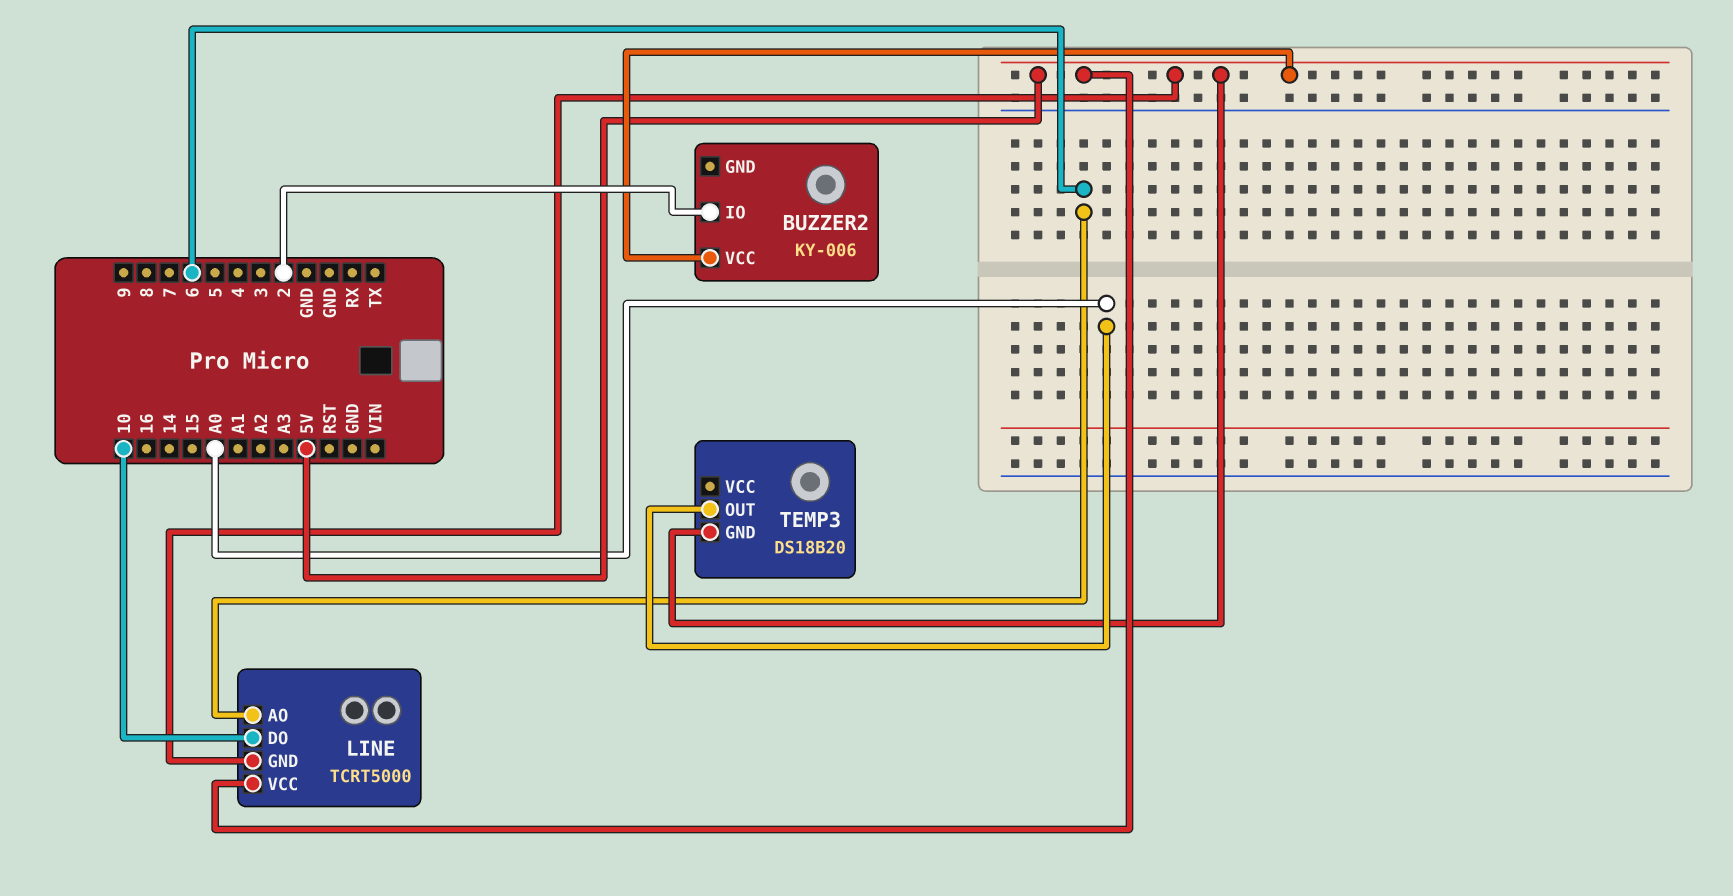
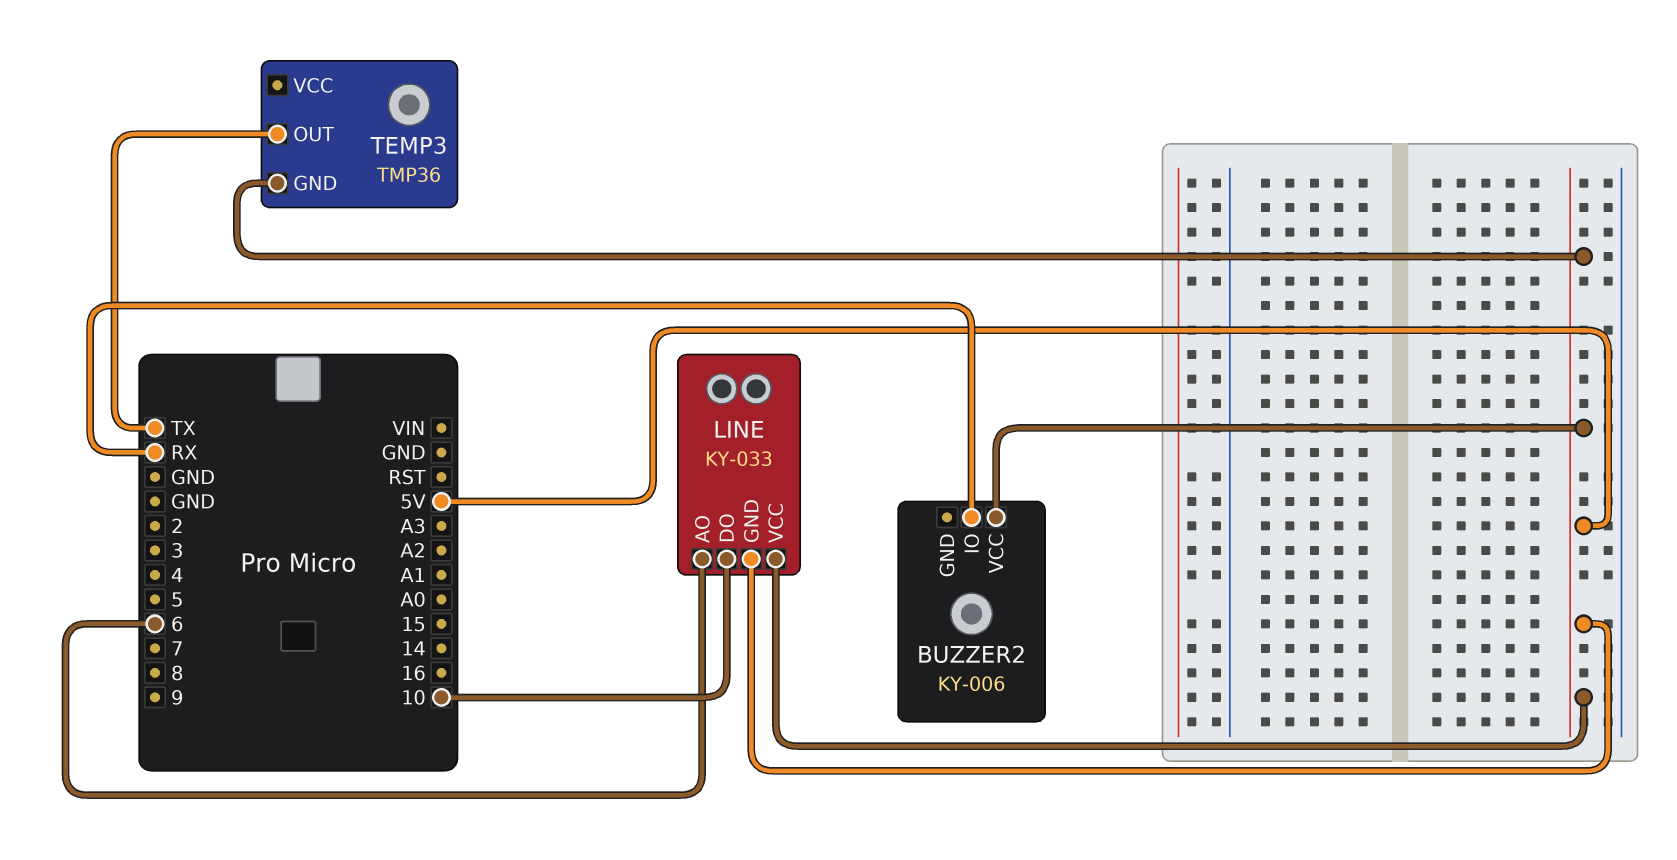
BUZZER2 pin IO: 2 -> RX
LINE: TCRT5000 -> KY-033
TEMP3: DS18B20 -> TMP36
TEMP3 pin OUT: A0 -> TX

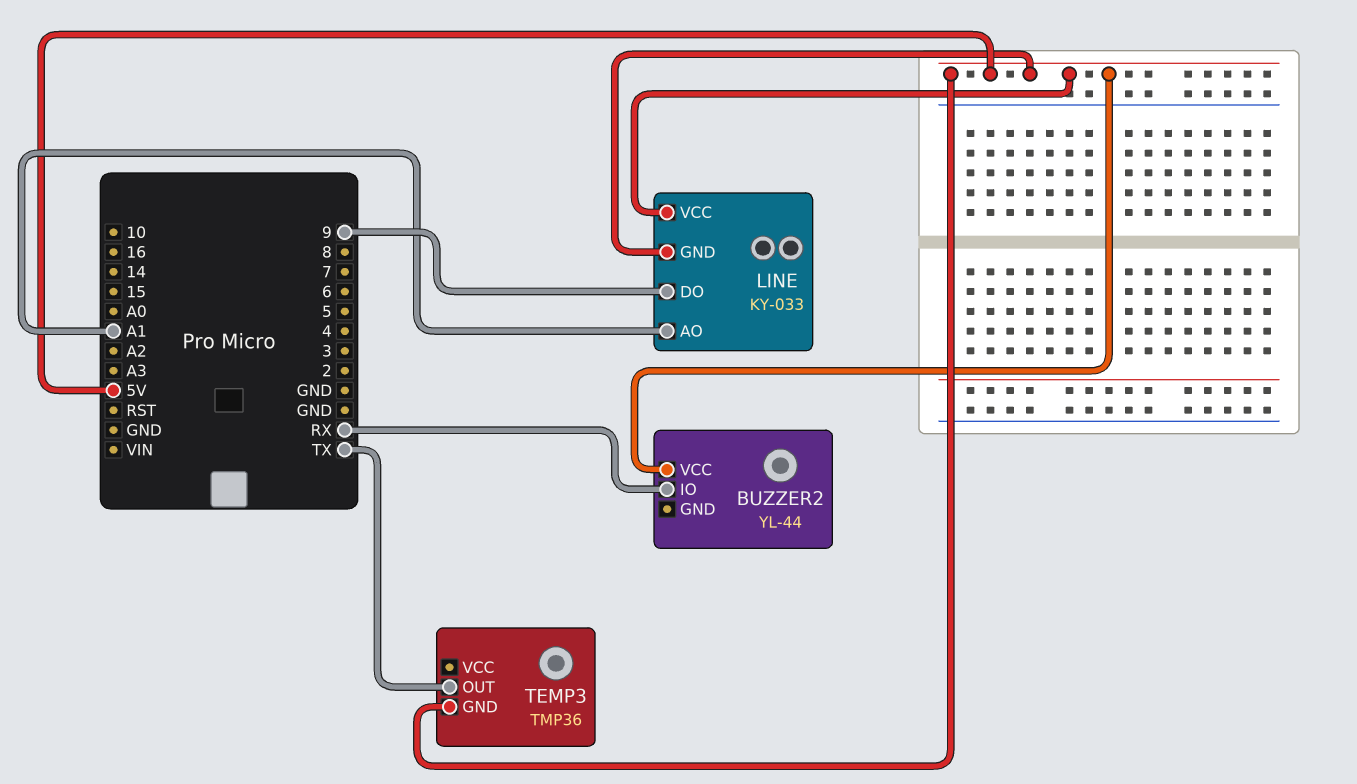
BUZZER2: KY-006 -> YL-44
LINE pin AO: 6 -> A1
LINE pin DO: 10 -> 9

